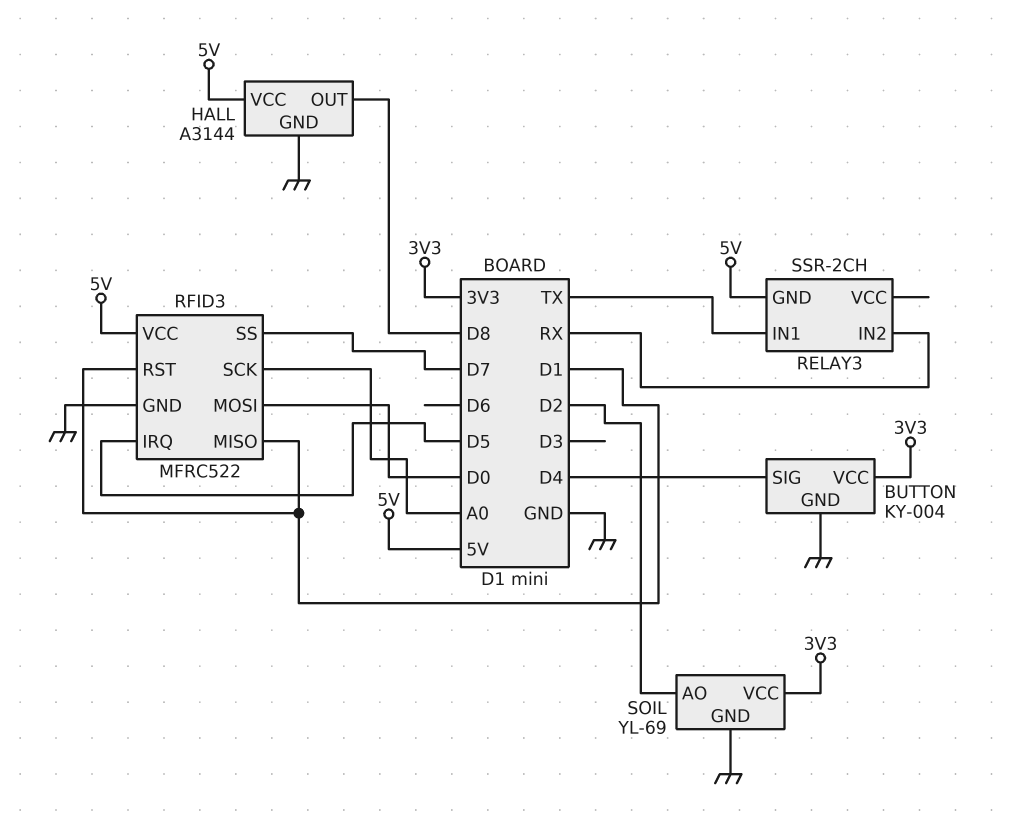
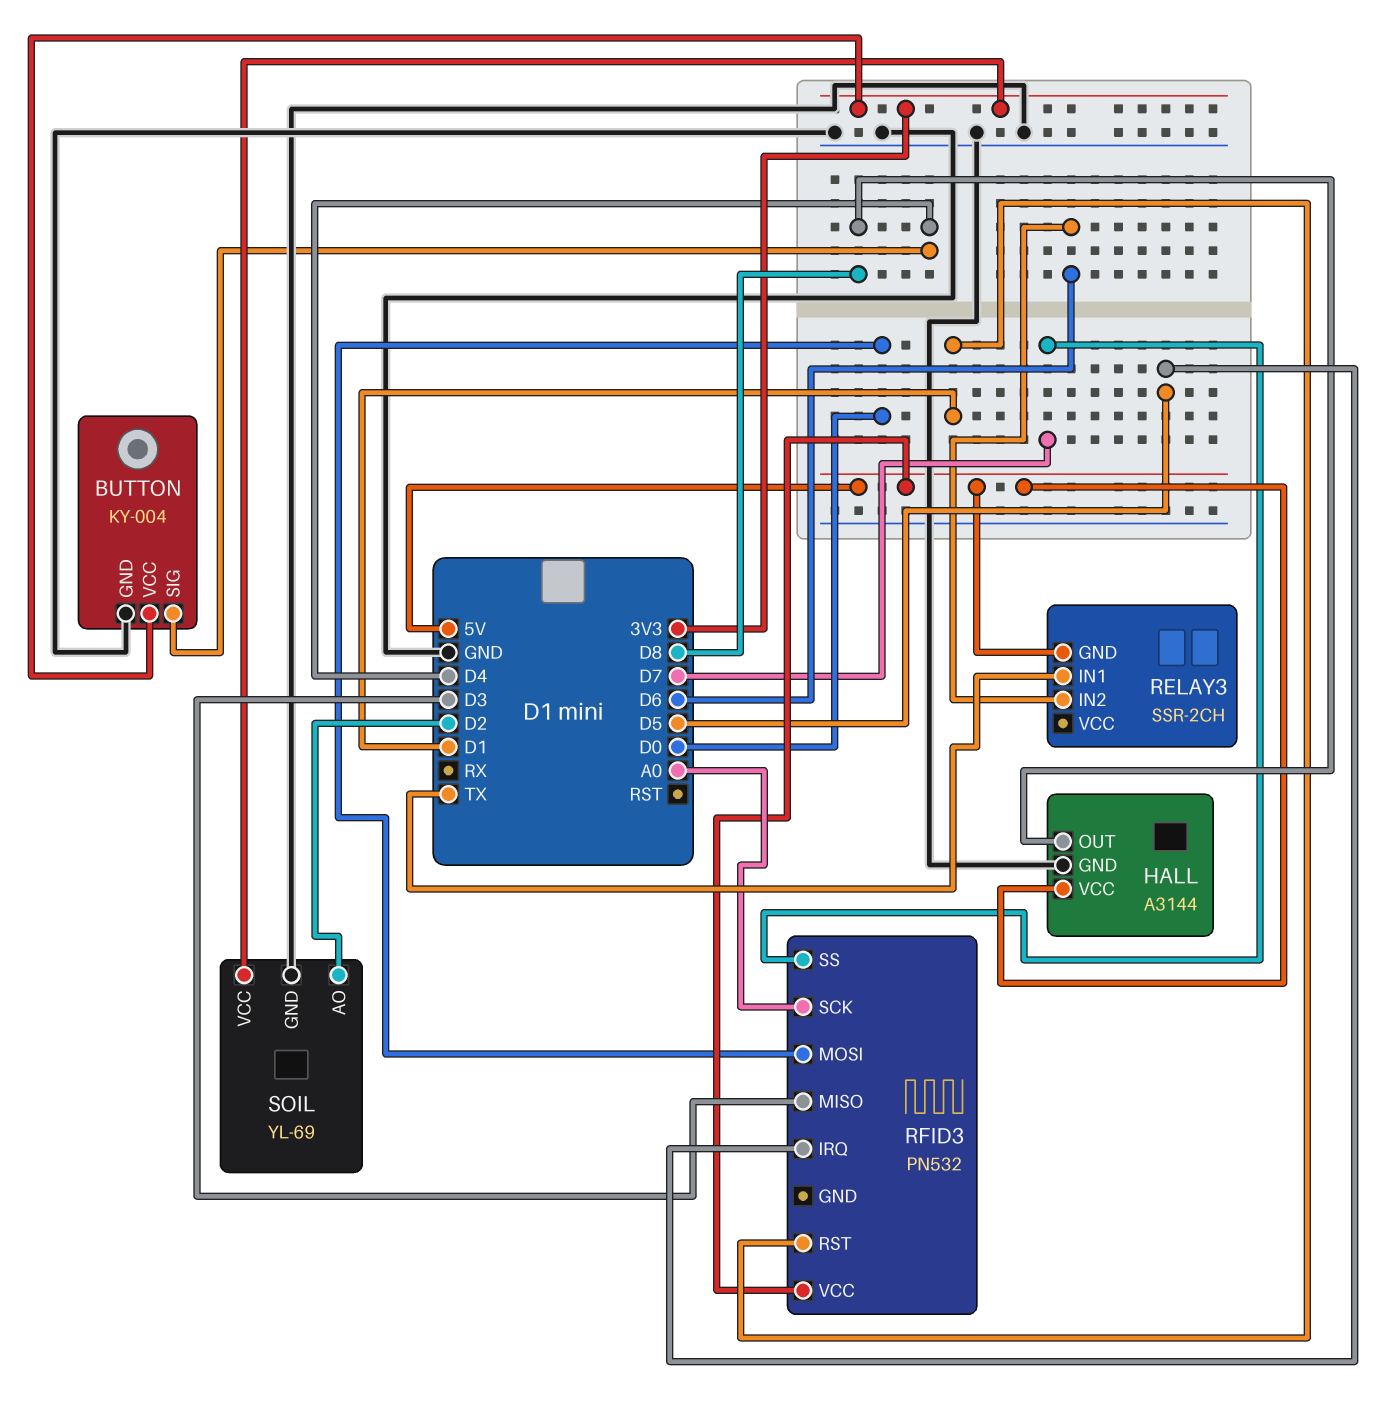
RELAY3 pin IN2: RX -> D6
RFID3: MFRC522 -> PN532
RFID3 pin GND: GND -> none
RFID3 pin MISO: D1 -> D3

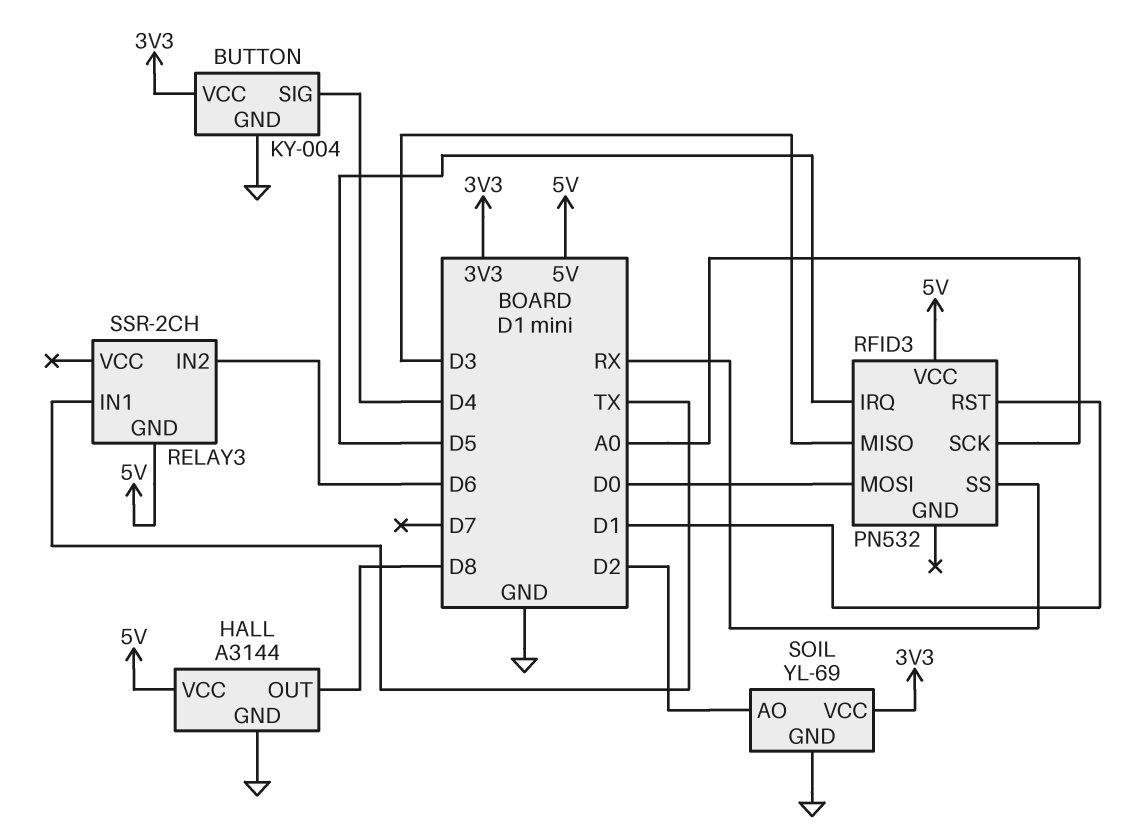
RFID3 pin SS: D7 -> RX

